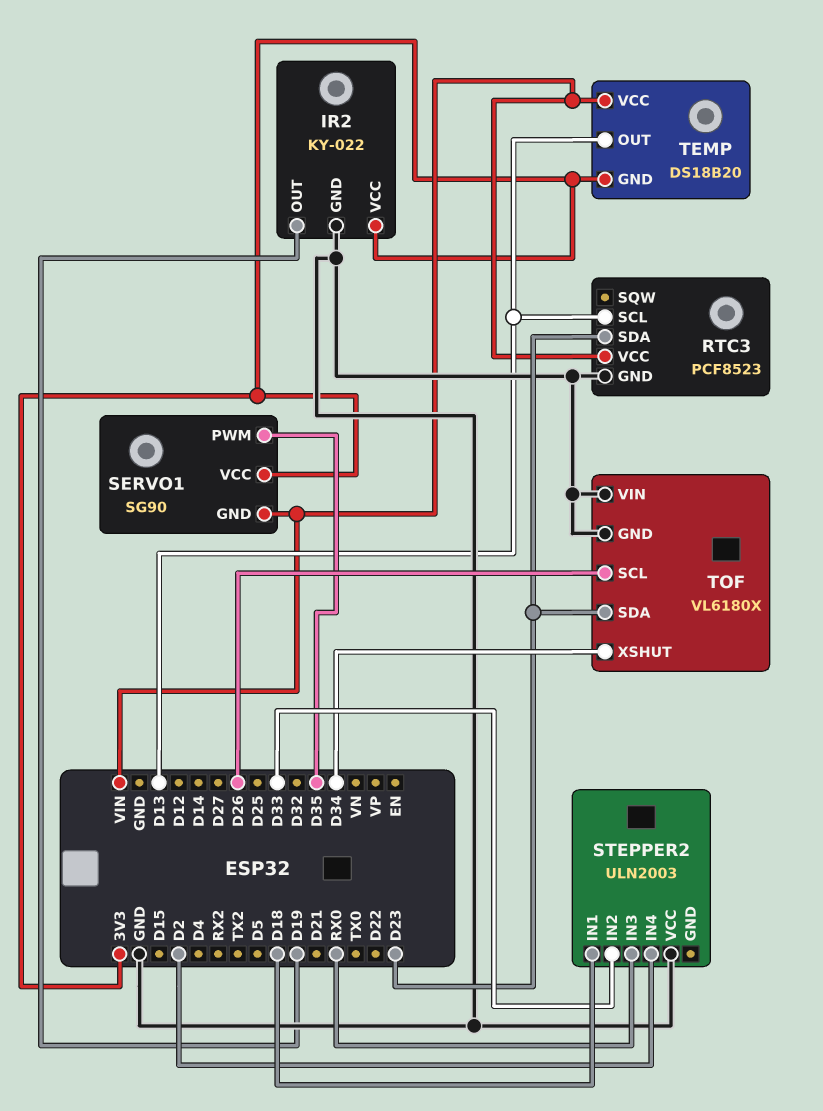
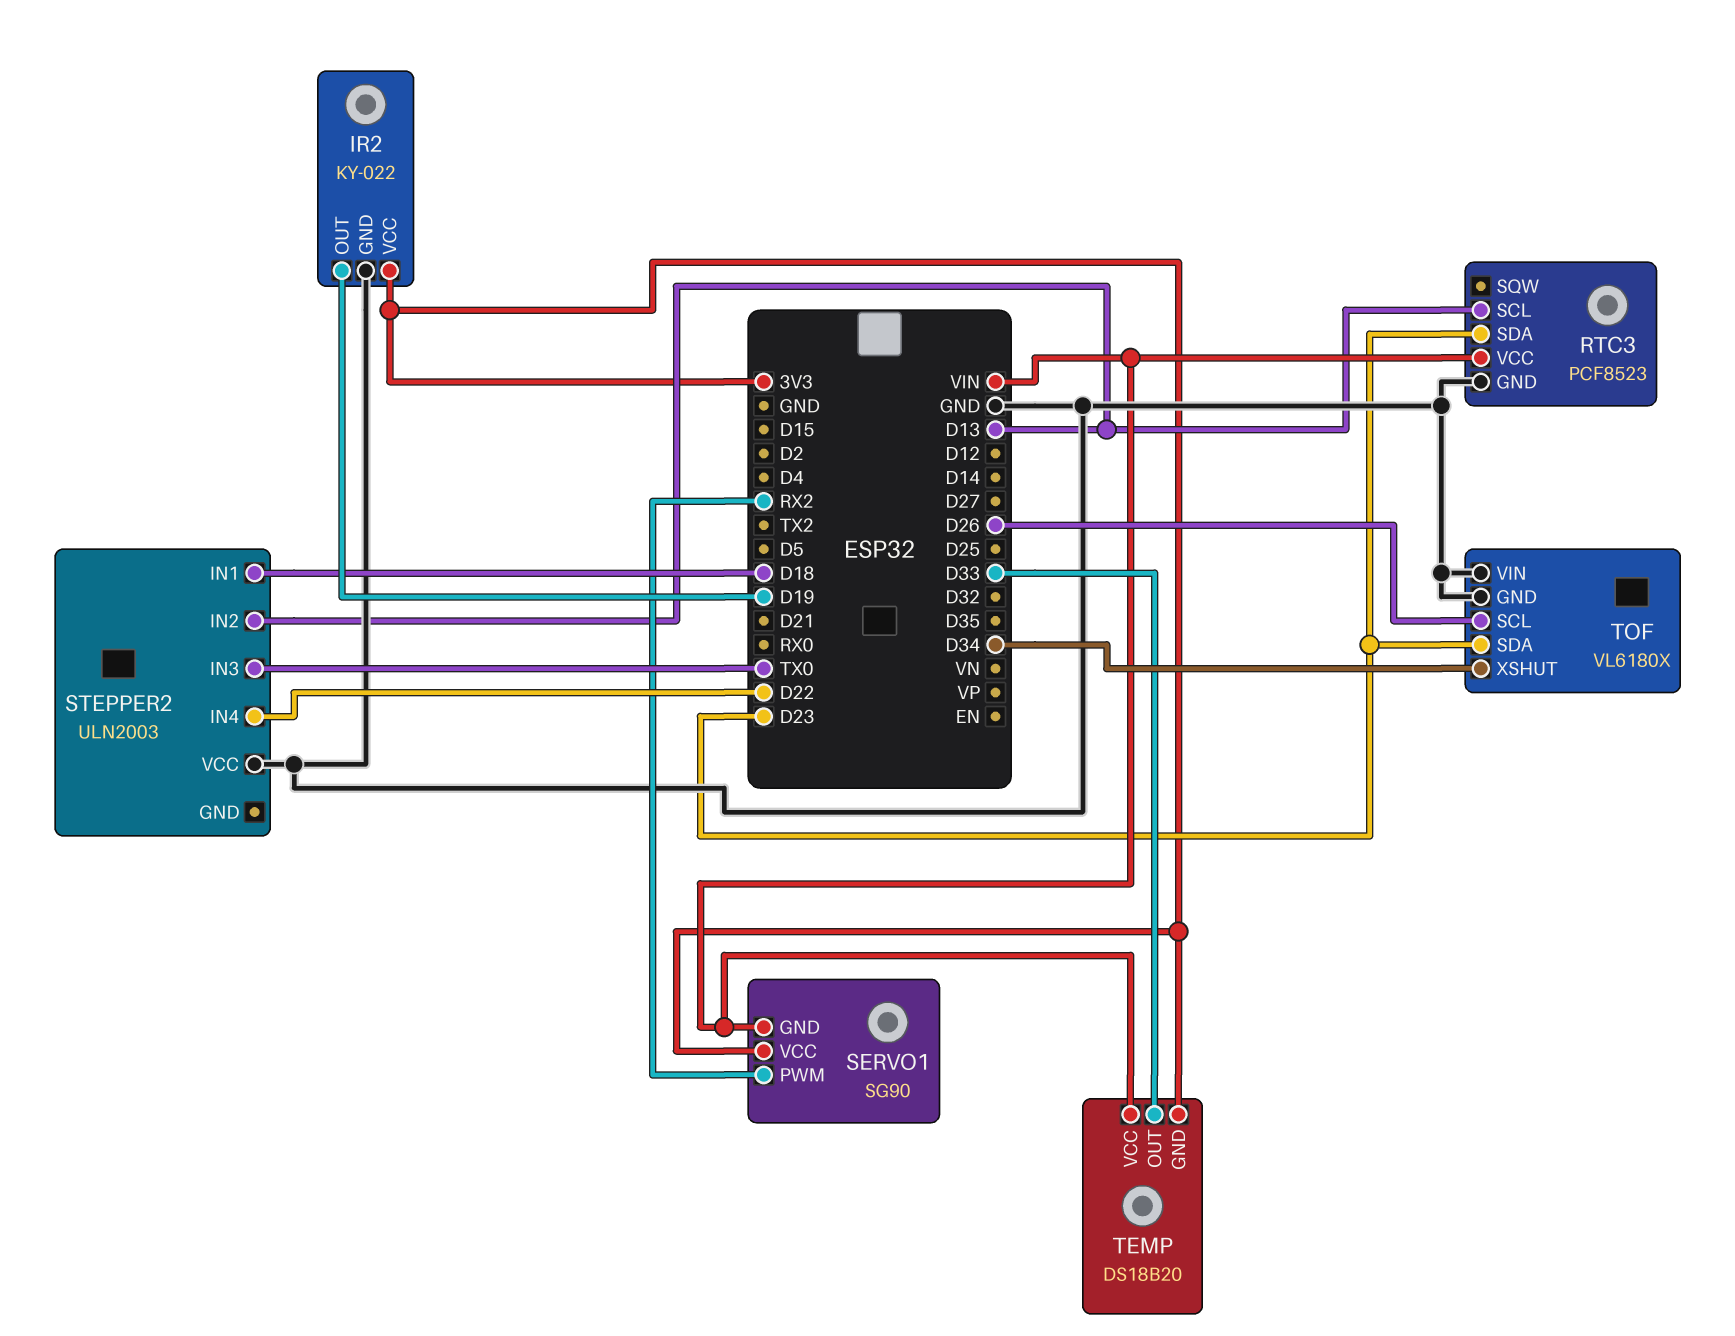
SERVO1 pin PWM: D35 -> RX2
STEPPER2 pin IN2: D33 -> D13
STEPPER2 pin IN3: RX0 -> TX0
STEPPER2 pin IN4: D2 -> D22
TEMP pin OUT: D13 -> D33

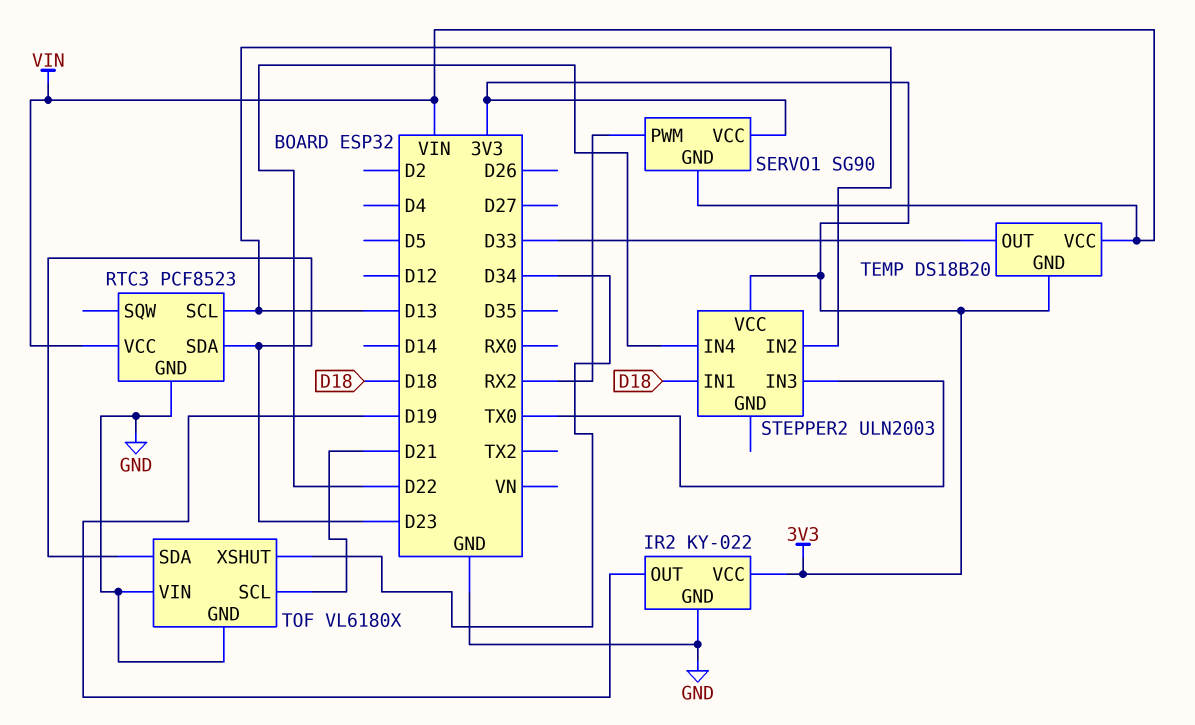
STEPPER2 pin VCC: GND -> 3V3
TOF pin SCL: D26 -> D21

